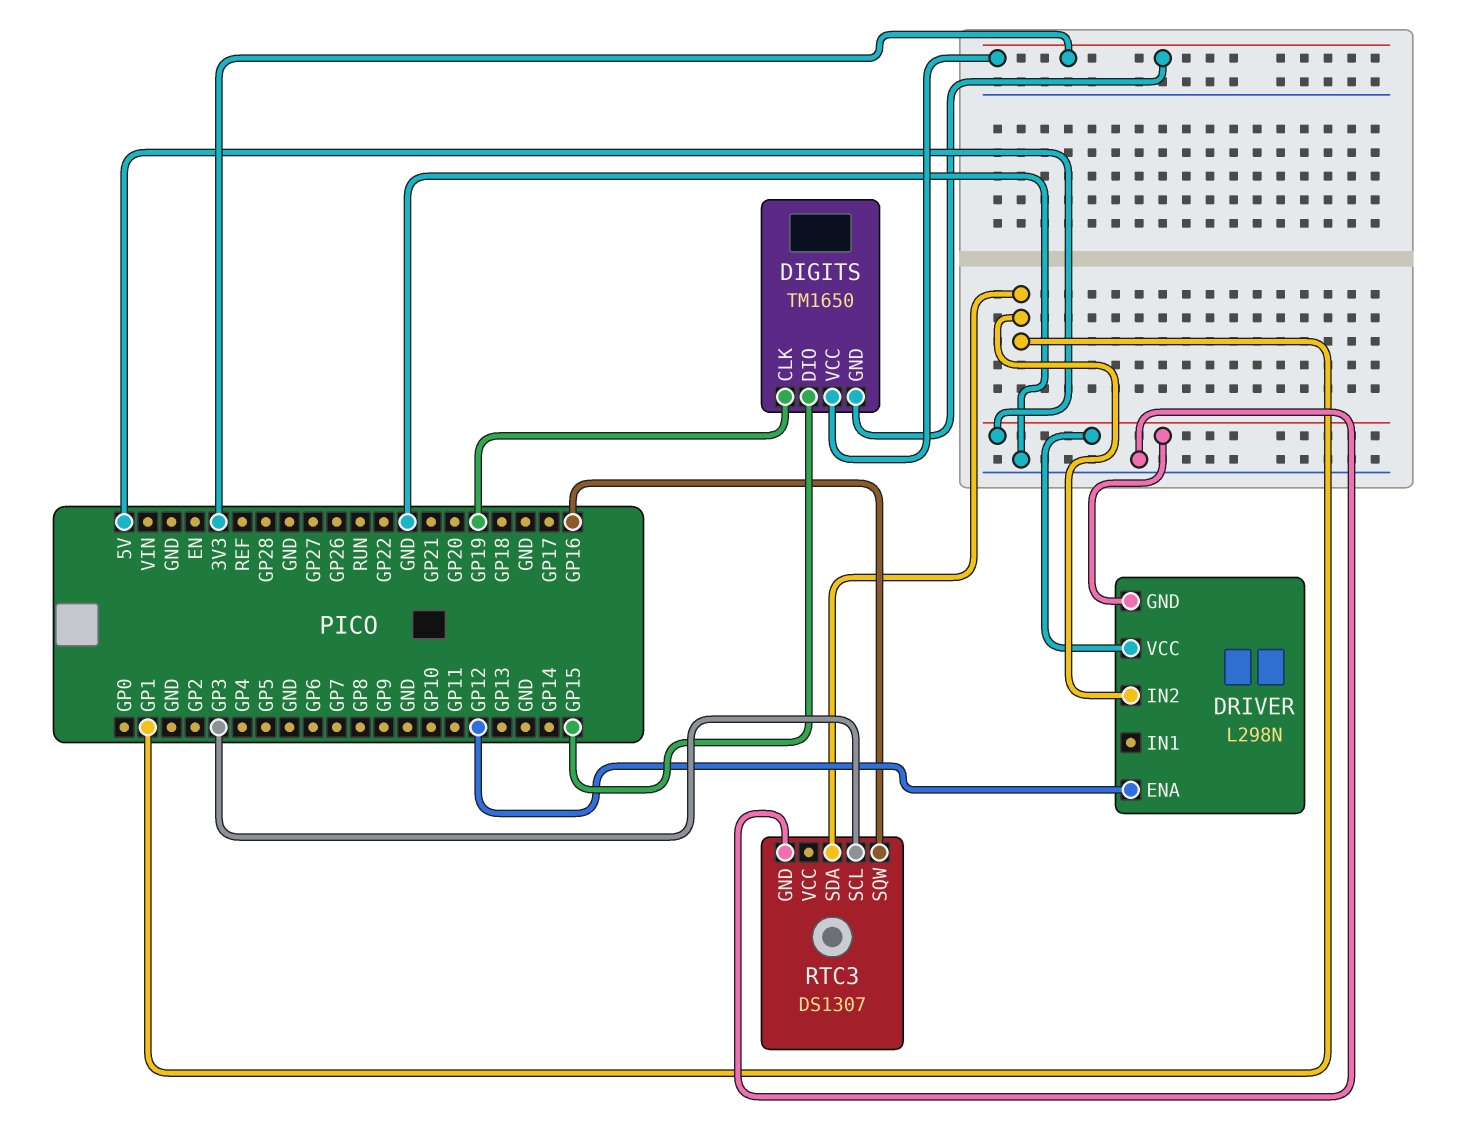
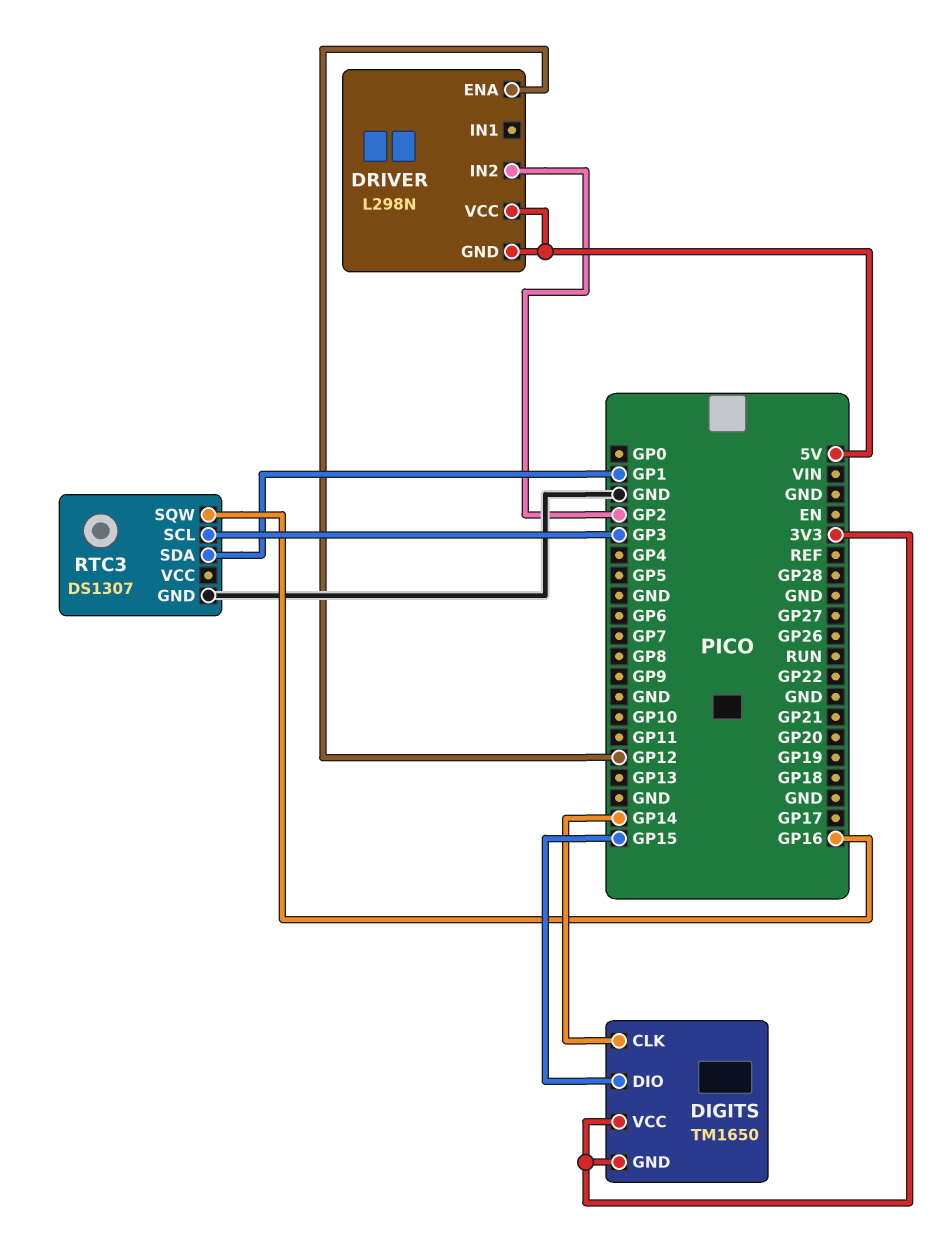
DIGITS pin CLK: GP19 -> GP14
DRIVER pin IN2: GP1 -> GP2

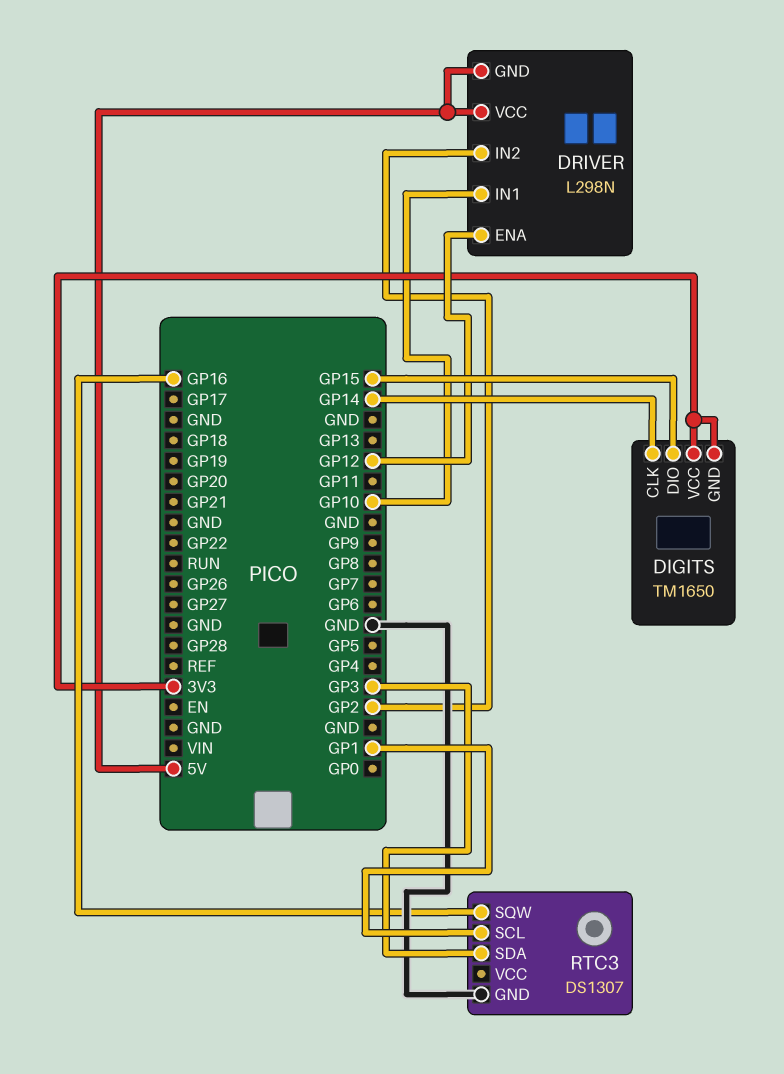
DRIVER pin IN1: none -> GP10
RTC3 pin SCL: GP3 -> GP1
RTC3 pin SDA: GP1 -> GP3

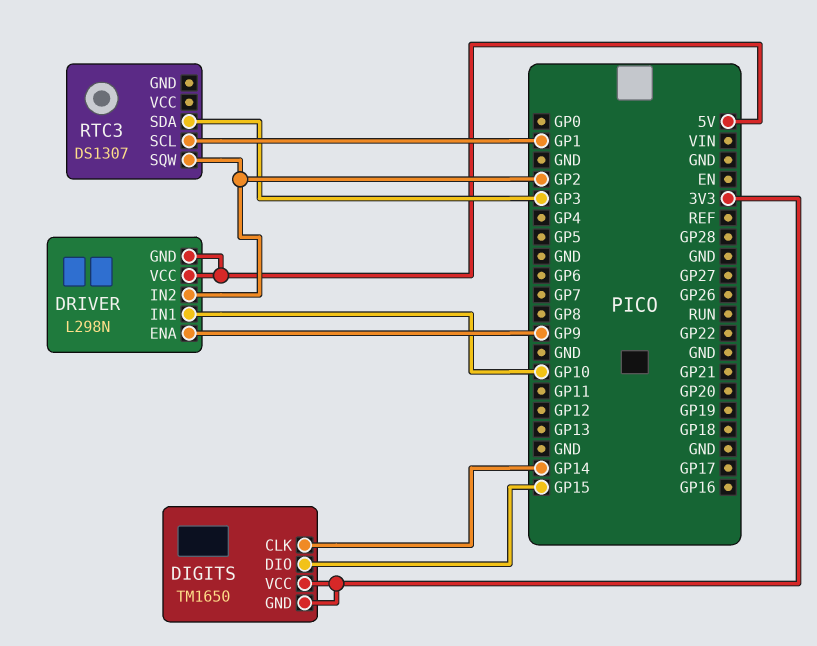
DRIVER pin ENA: GP12 -> GP9
RTC3 pin GND: GND -> none
RTC3 pin SQW: GP16 -> GP2

